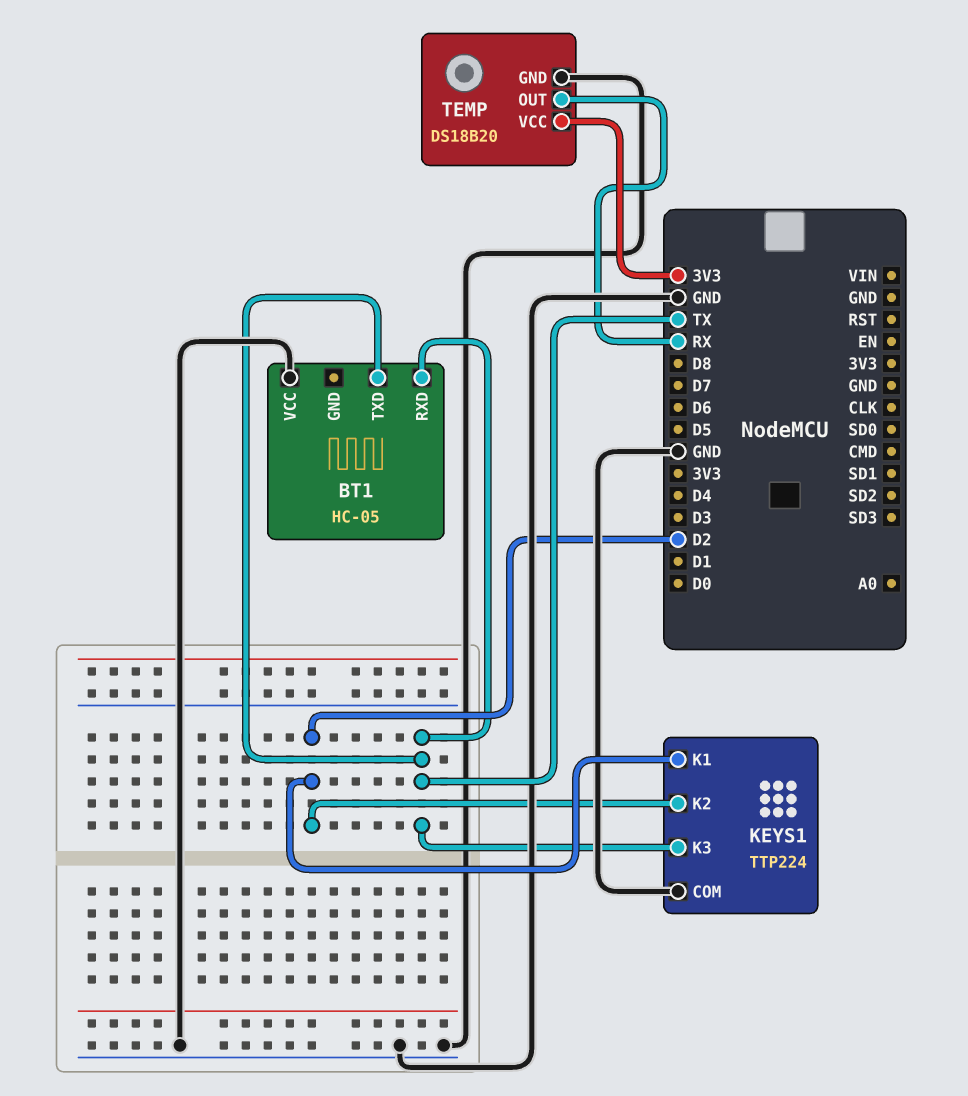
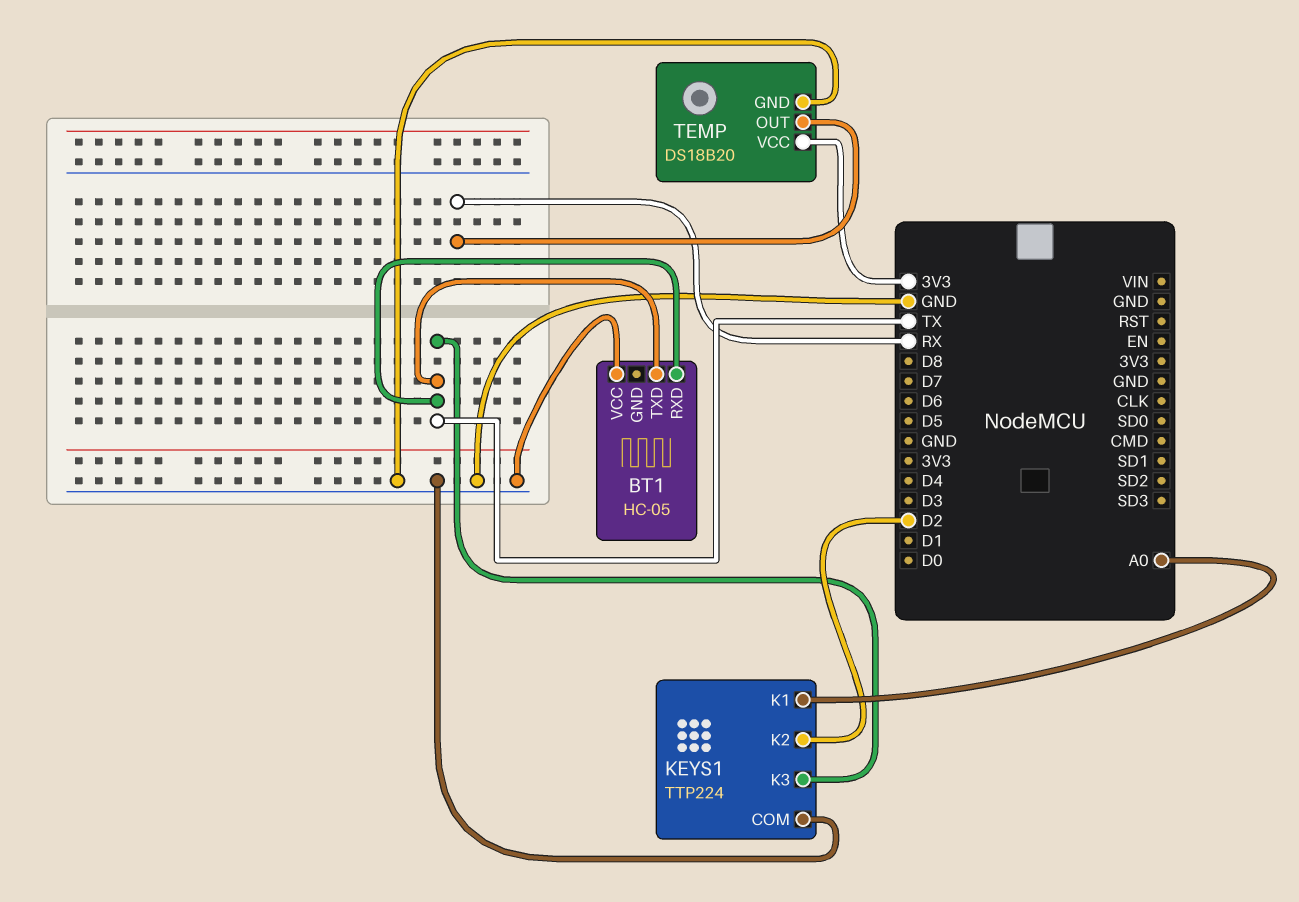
KEYS1 pin K1: D2 -> A0

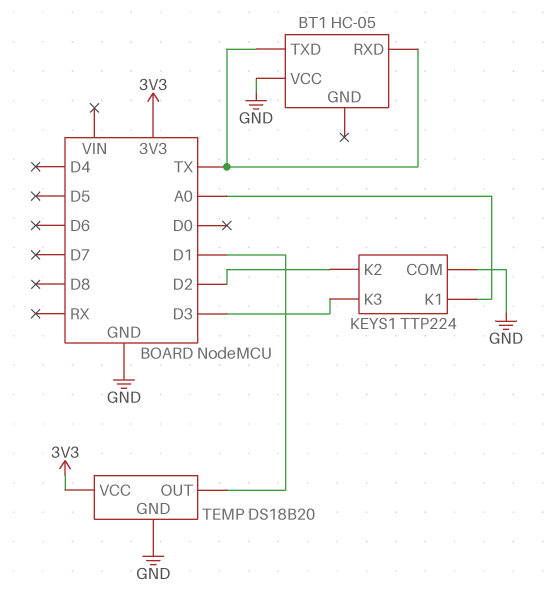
KEYS1 pin K3: TX -> D3
TEMP pin OUT: RX -> D1

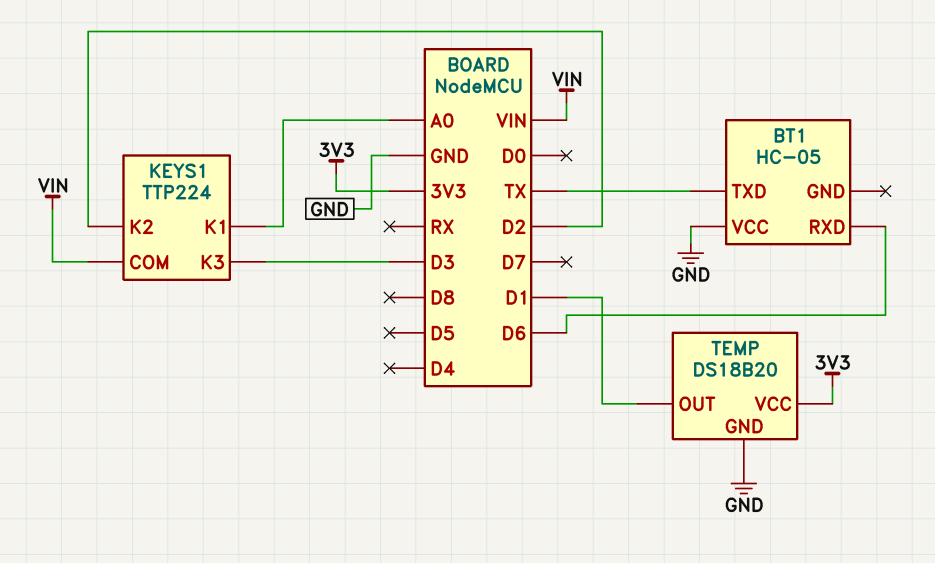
BT1 pin RXD: TX -> D6
KEYS1 pin COM: GND -> VIN

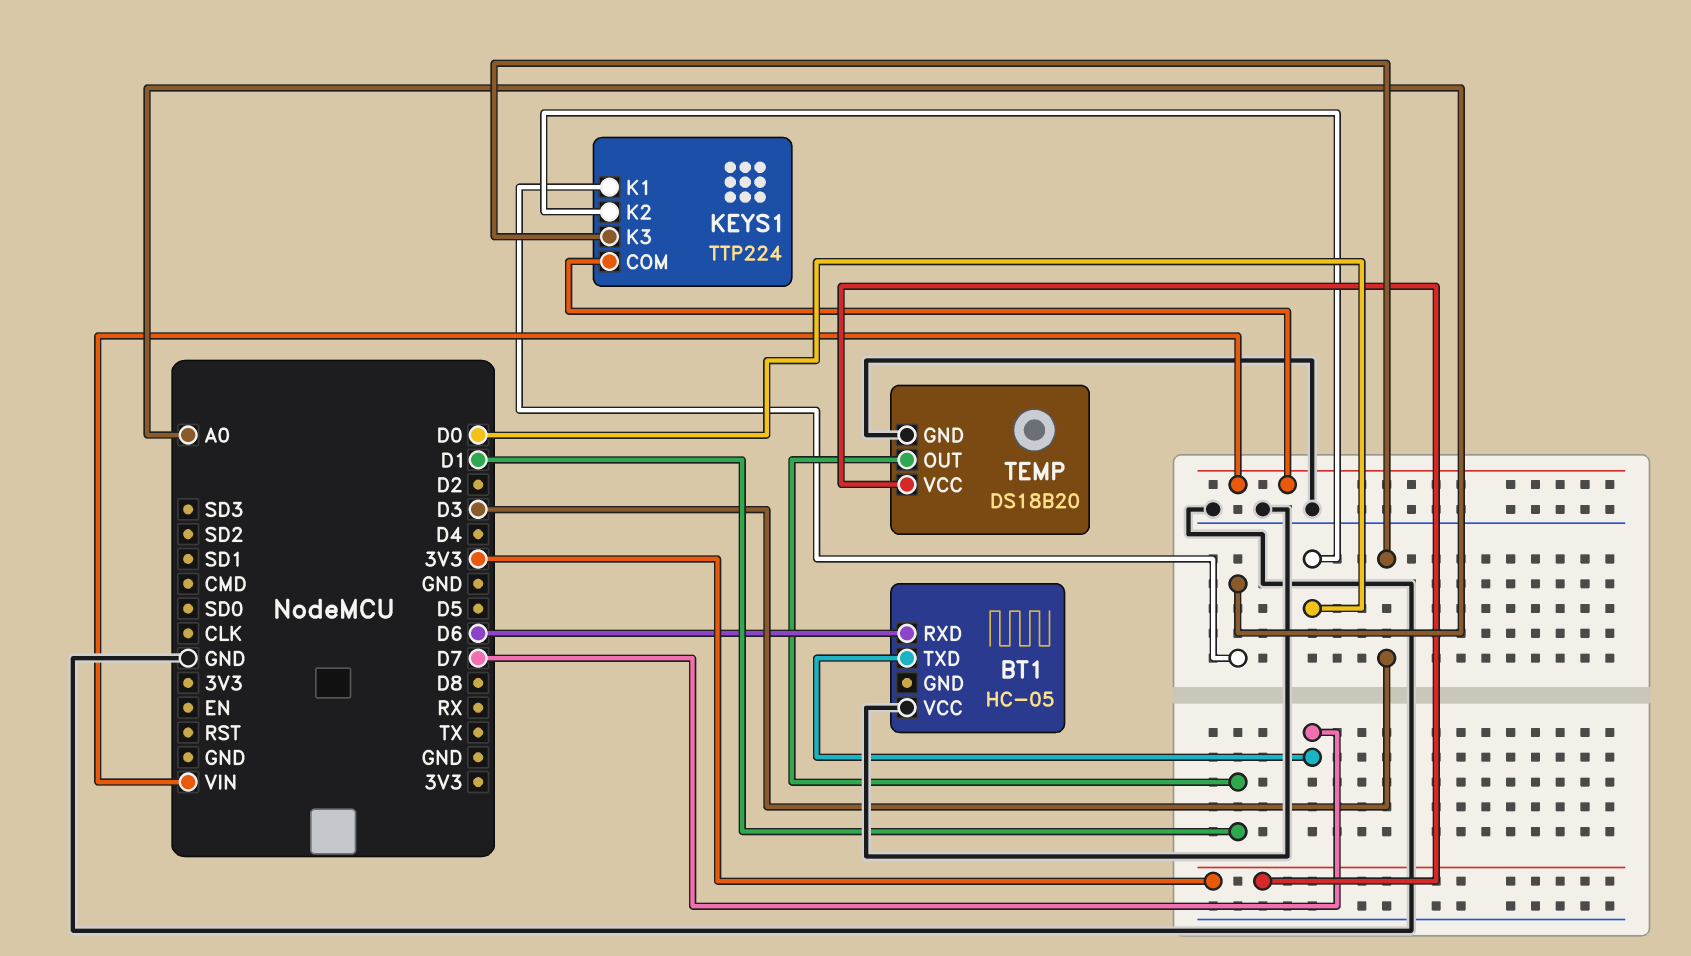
BT1 pin TXD: TX -> D7
KEYS1 pin K2: D2 -> D0

